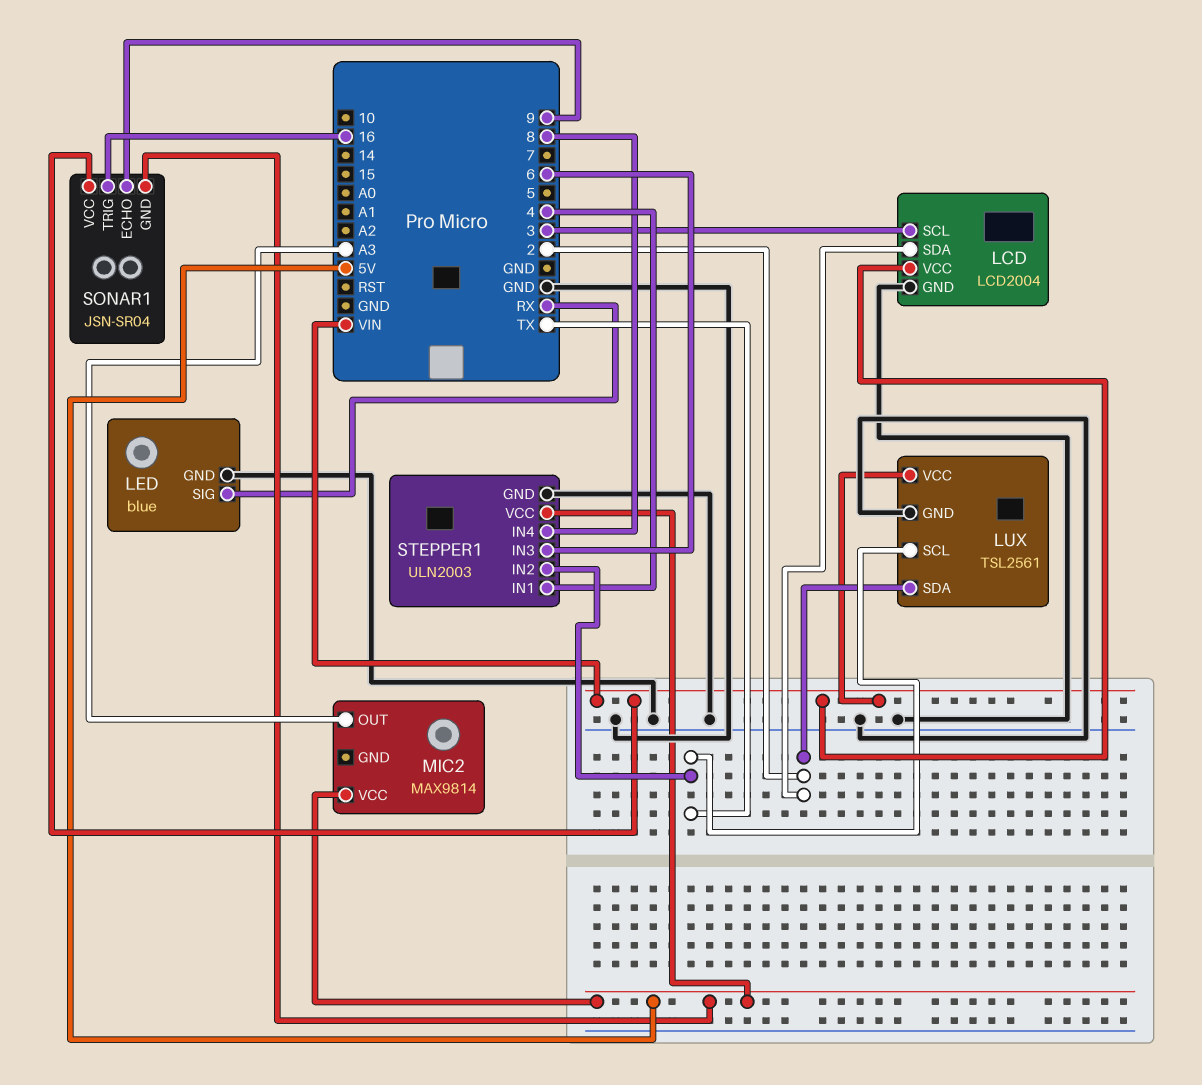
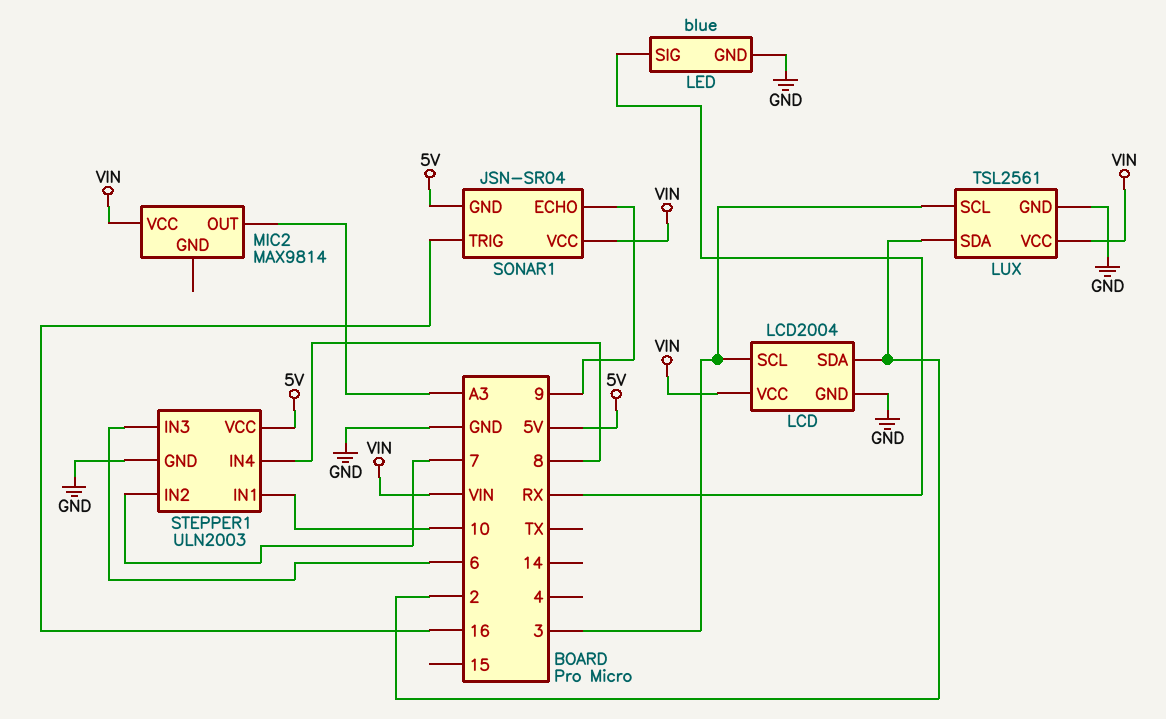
LUX pin SCL: TX -> 3
MIC2 pin VCC: 5V -> VIN
STEPPER1 pin IN1: 4 -> 10
STEPPER1 pin IN2: TX -> 7

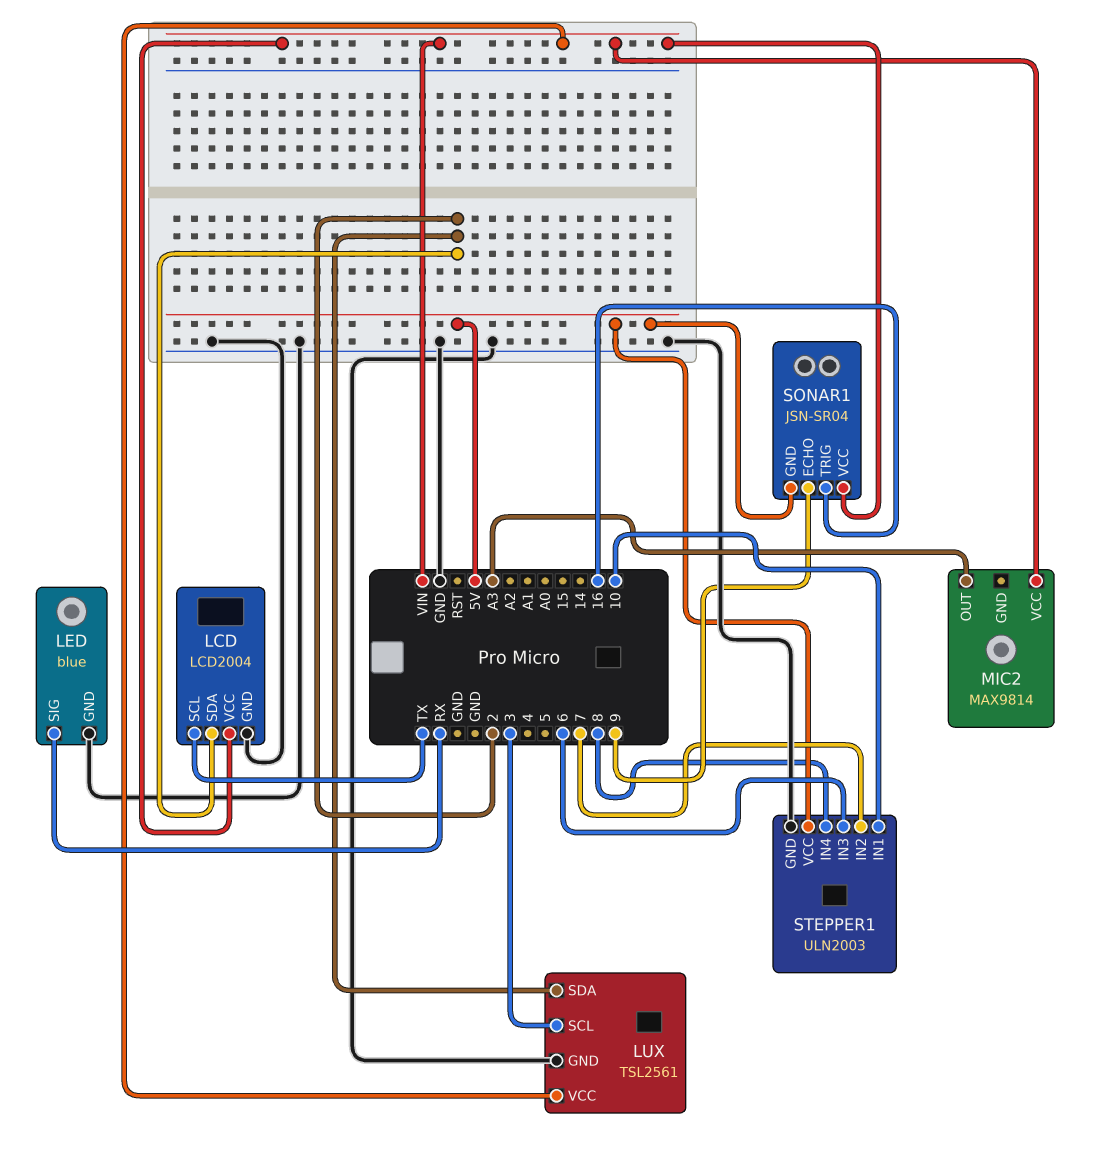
LCD pin SCL: 3 -> TX

